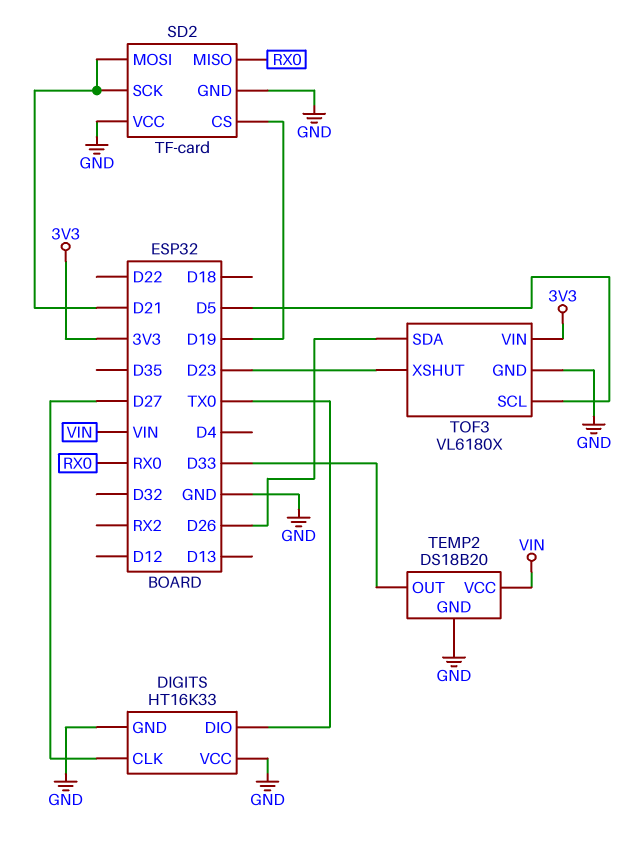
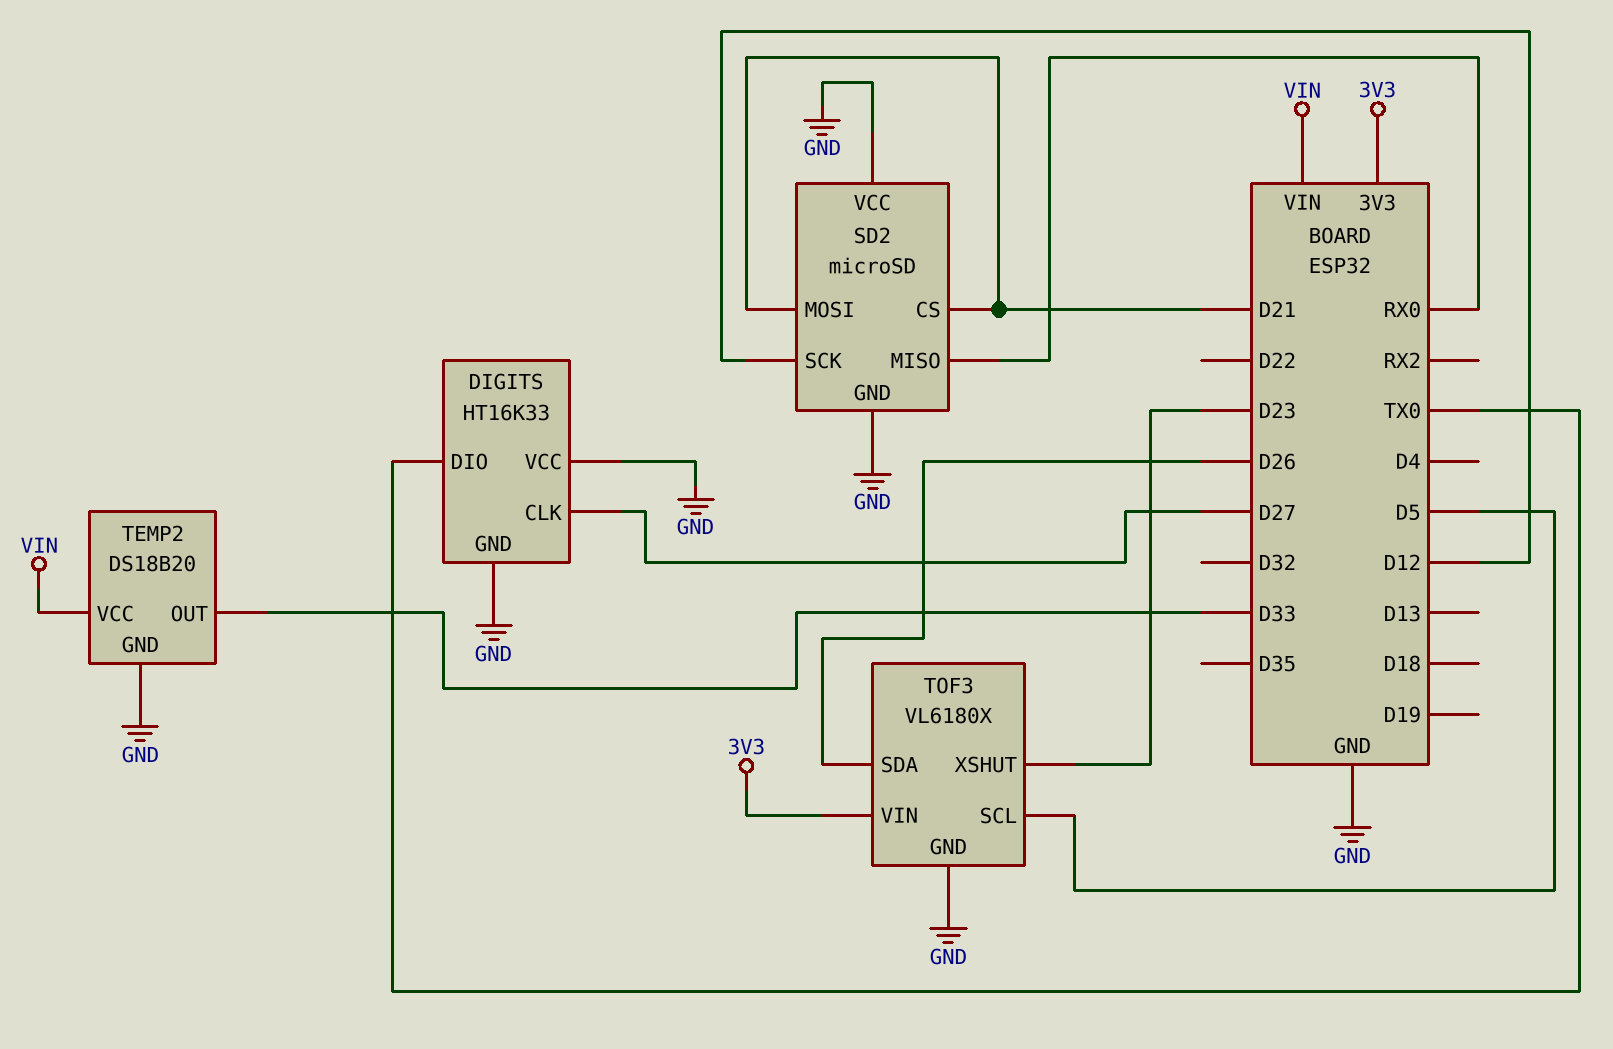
SD2: TF-card -> microSD
SD2 pin CS: D19 -> D21
SD2 pin SCK: D21 -> D12

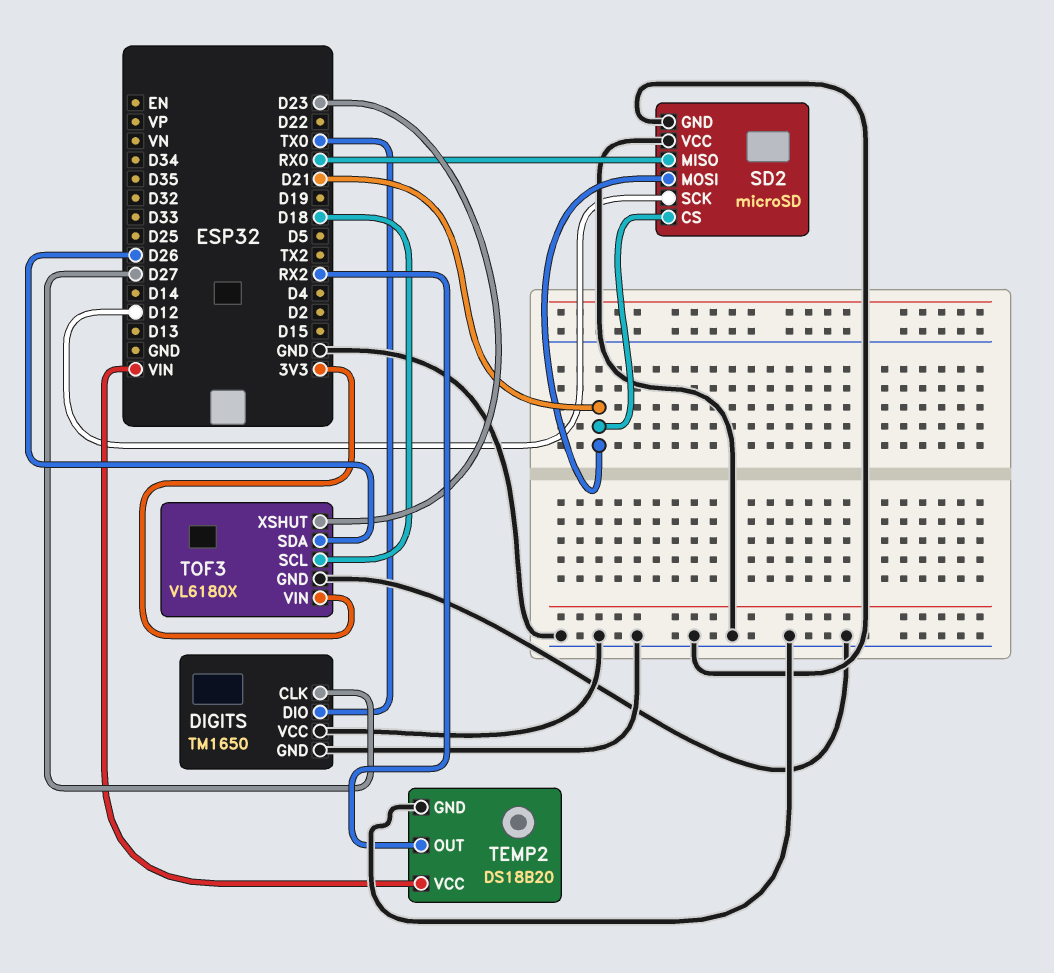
DIGITS: HT16K33 -> TM1650
TEMP2 pin OUT: D33 -> RX2
TOF3 pin SCL: D5 -> D18

